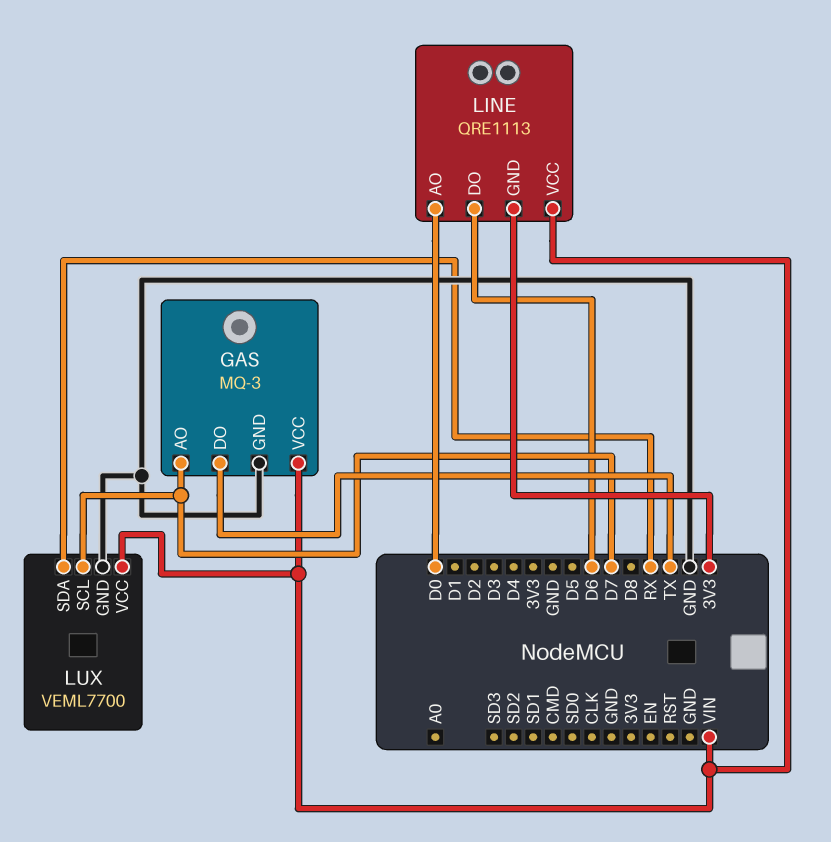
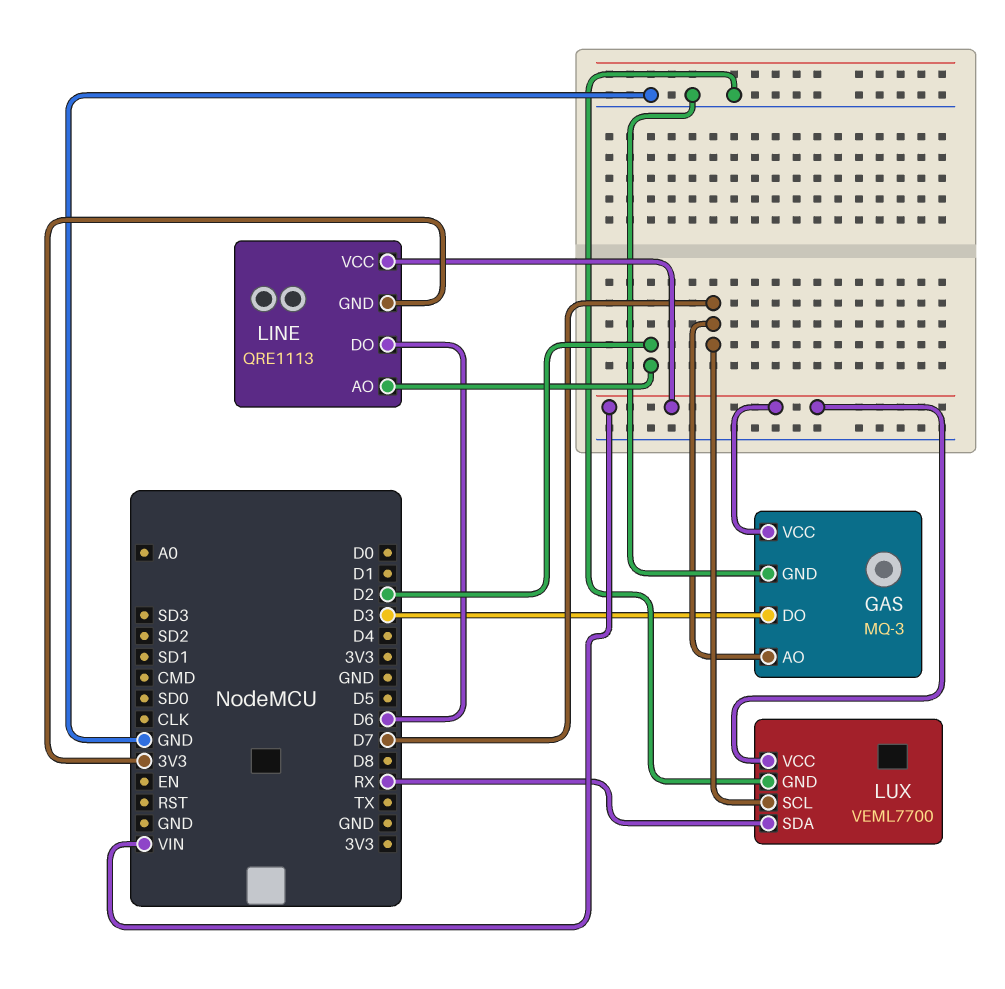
GAS pin DO: TX -> D3
LINE pin AO: D0 -> D2

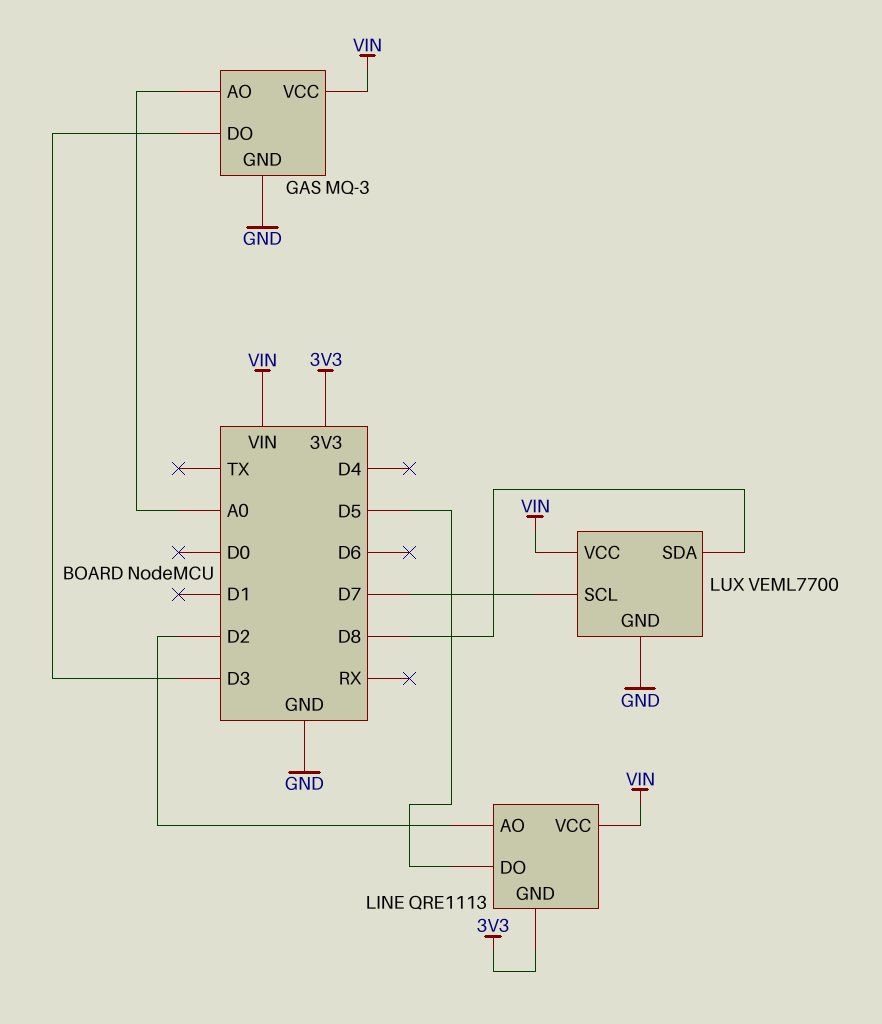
GAS pin AO: D7 -> A0
LINE pin DO: D6 -> D5
LUX pin SDA: RX -> D8

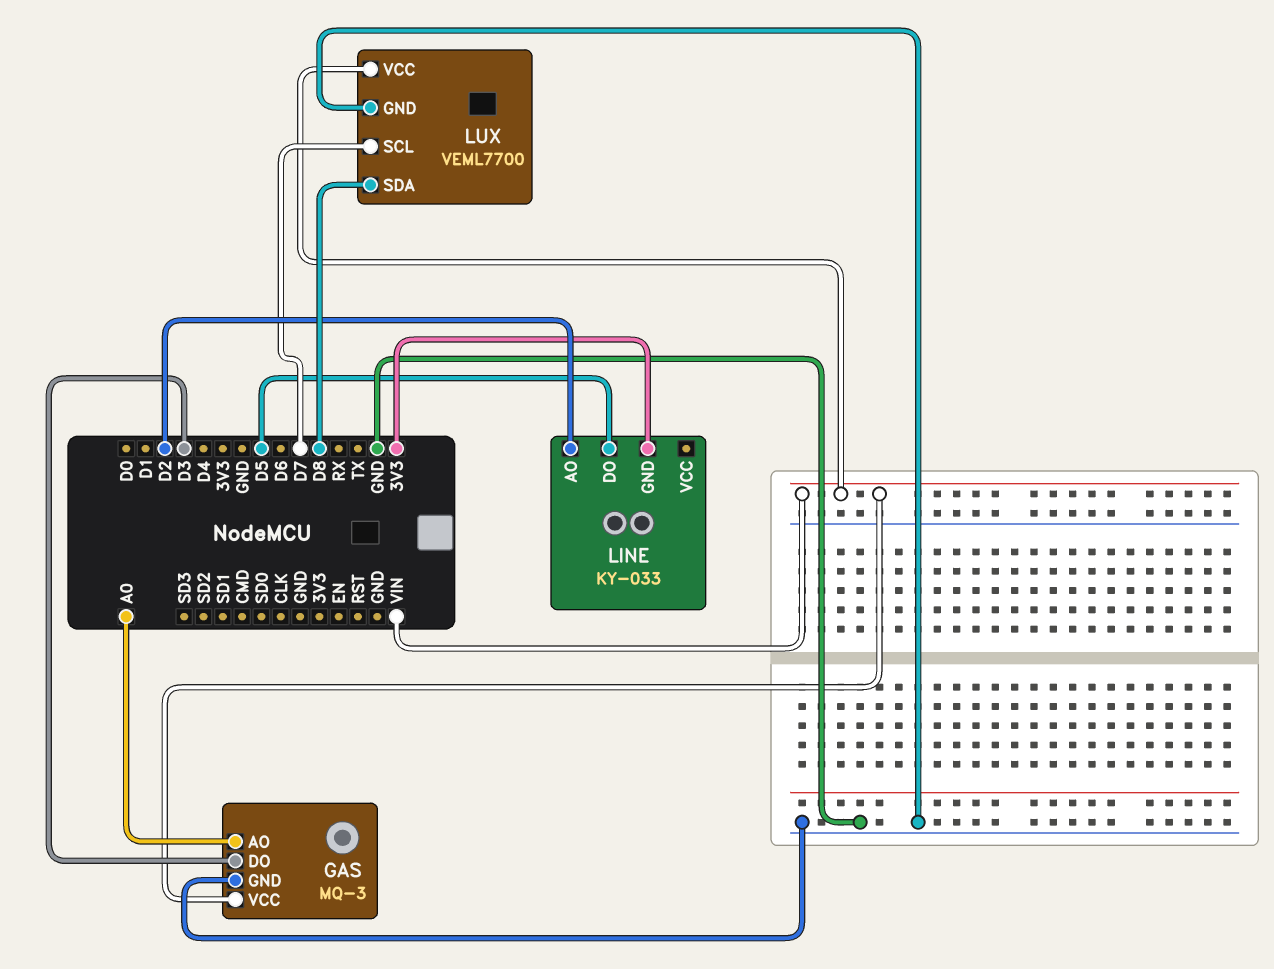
LINE: QRE1113 -> KY-033
LINE pin VCC: VIN -> none

